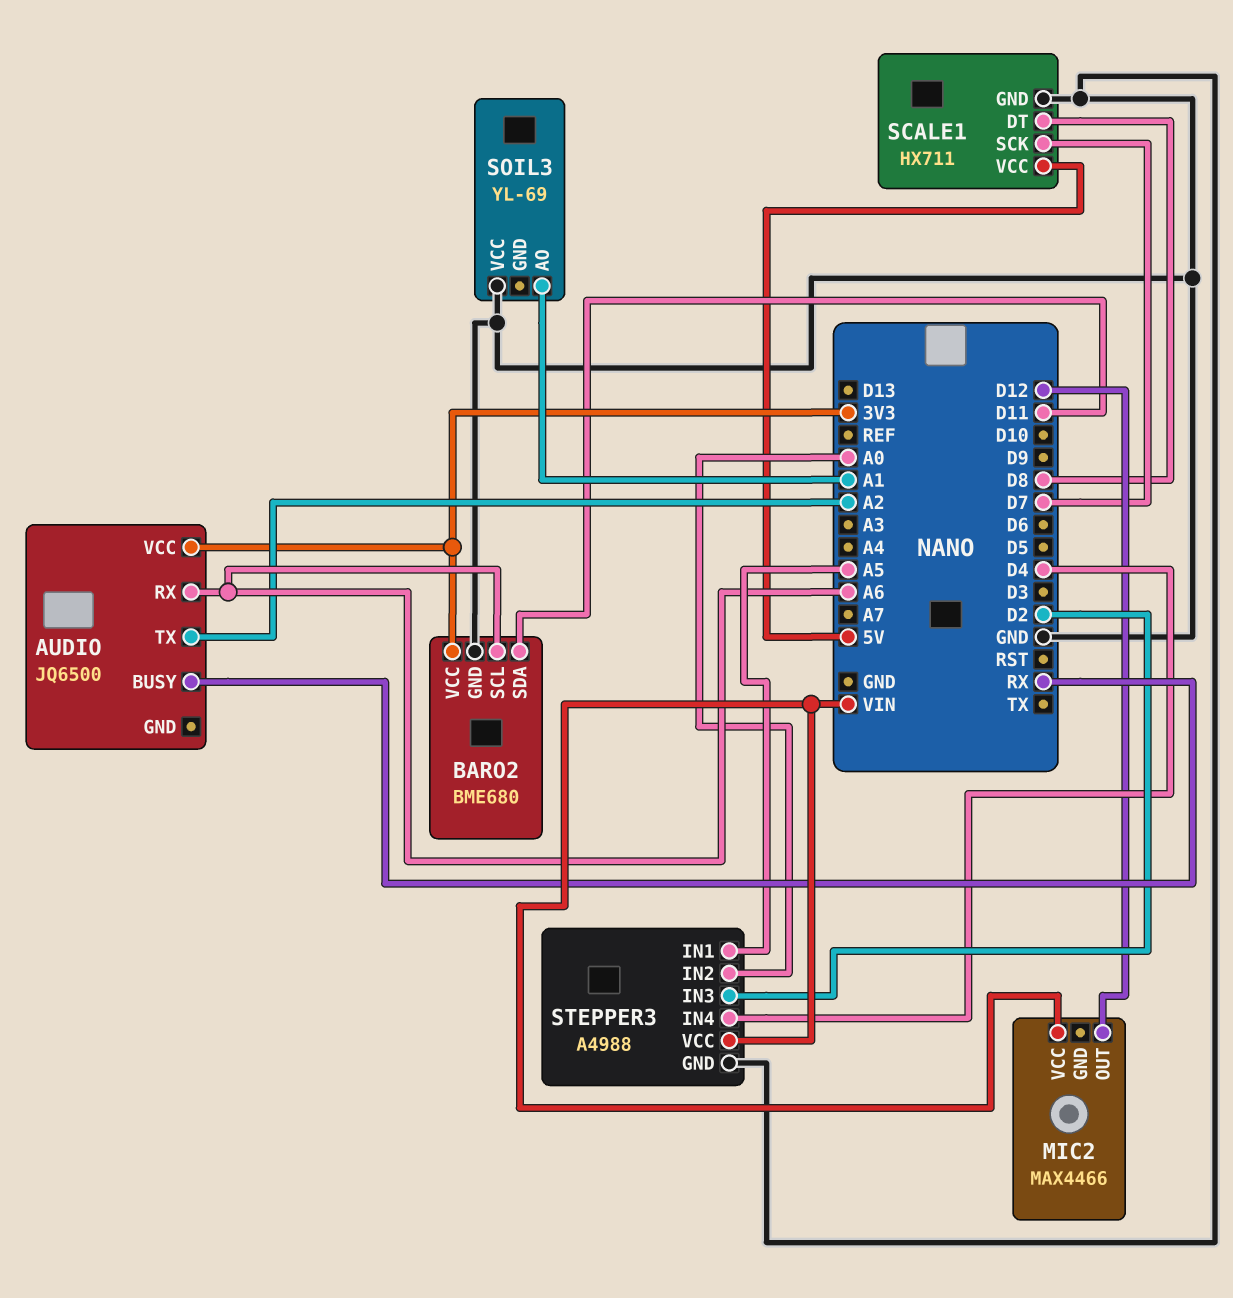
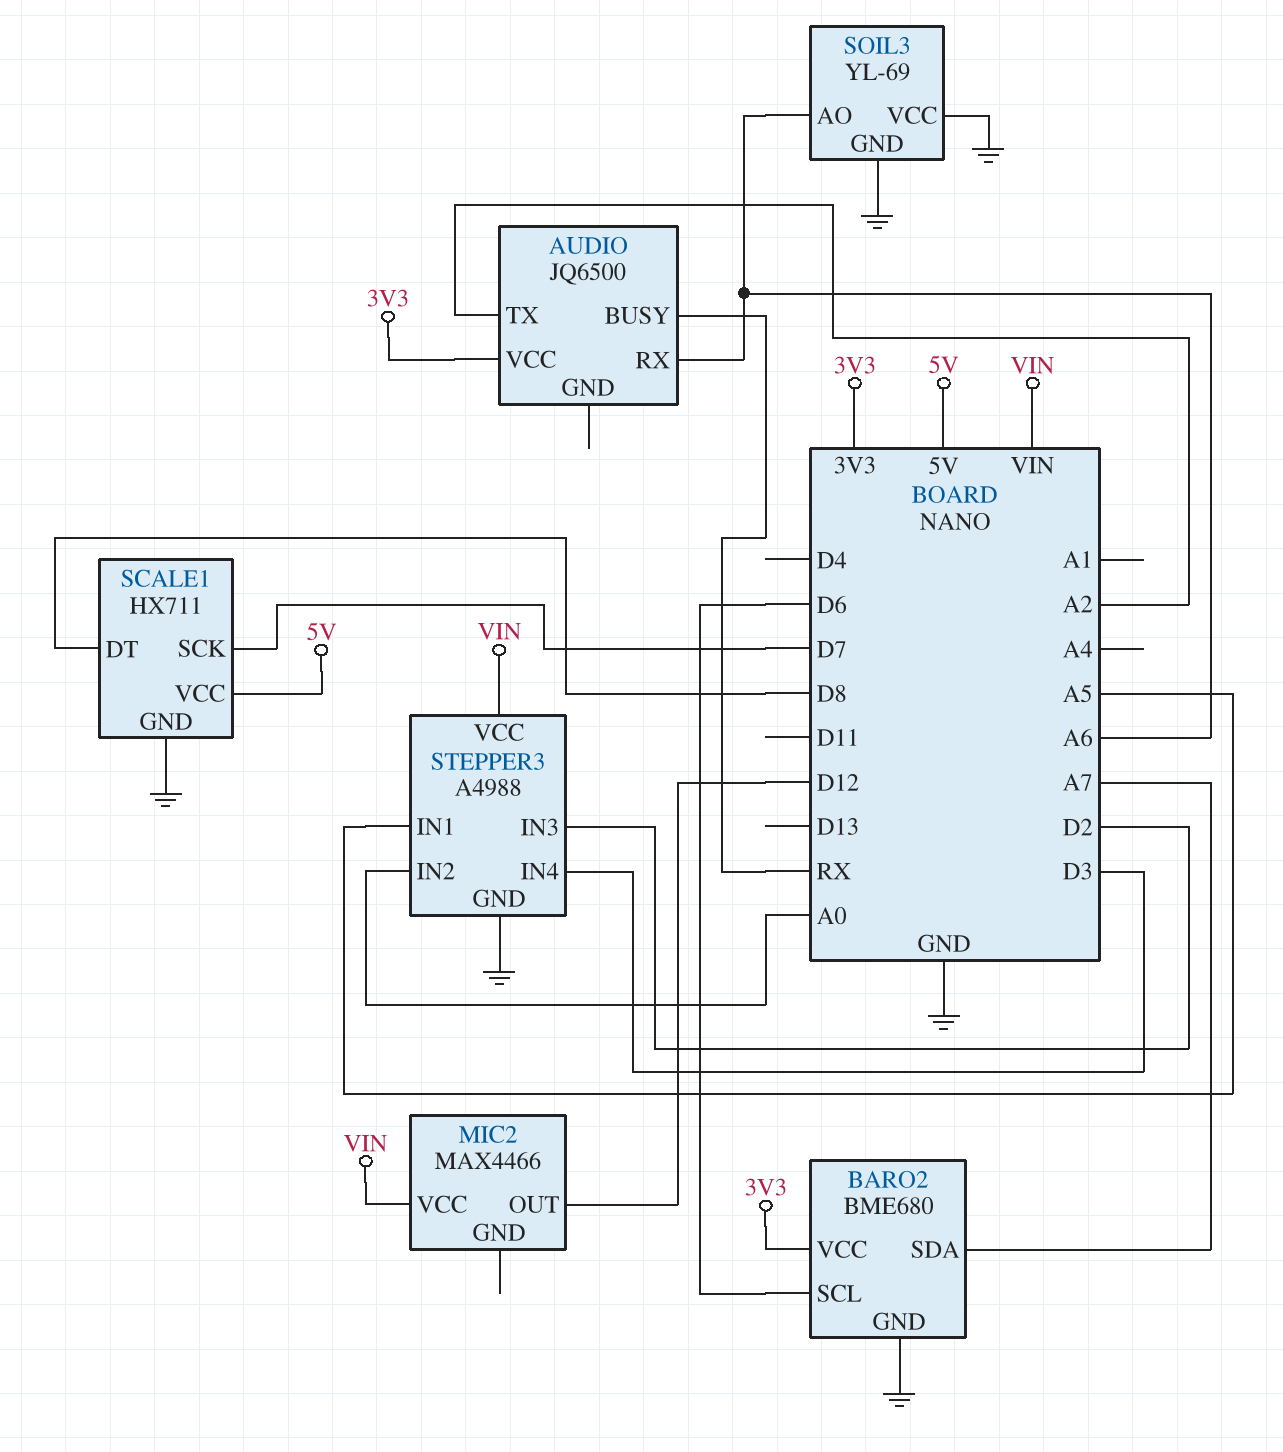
BARO2 pin SCL: A6 -> D6
BARO2 pin SDA: D11 -> A7
SOIL3 pin AO: A1 -> A6
SOIL3 pin GND: none -> GND
STEPPER3 pin IN4: D4 -> D3

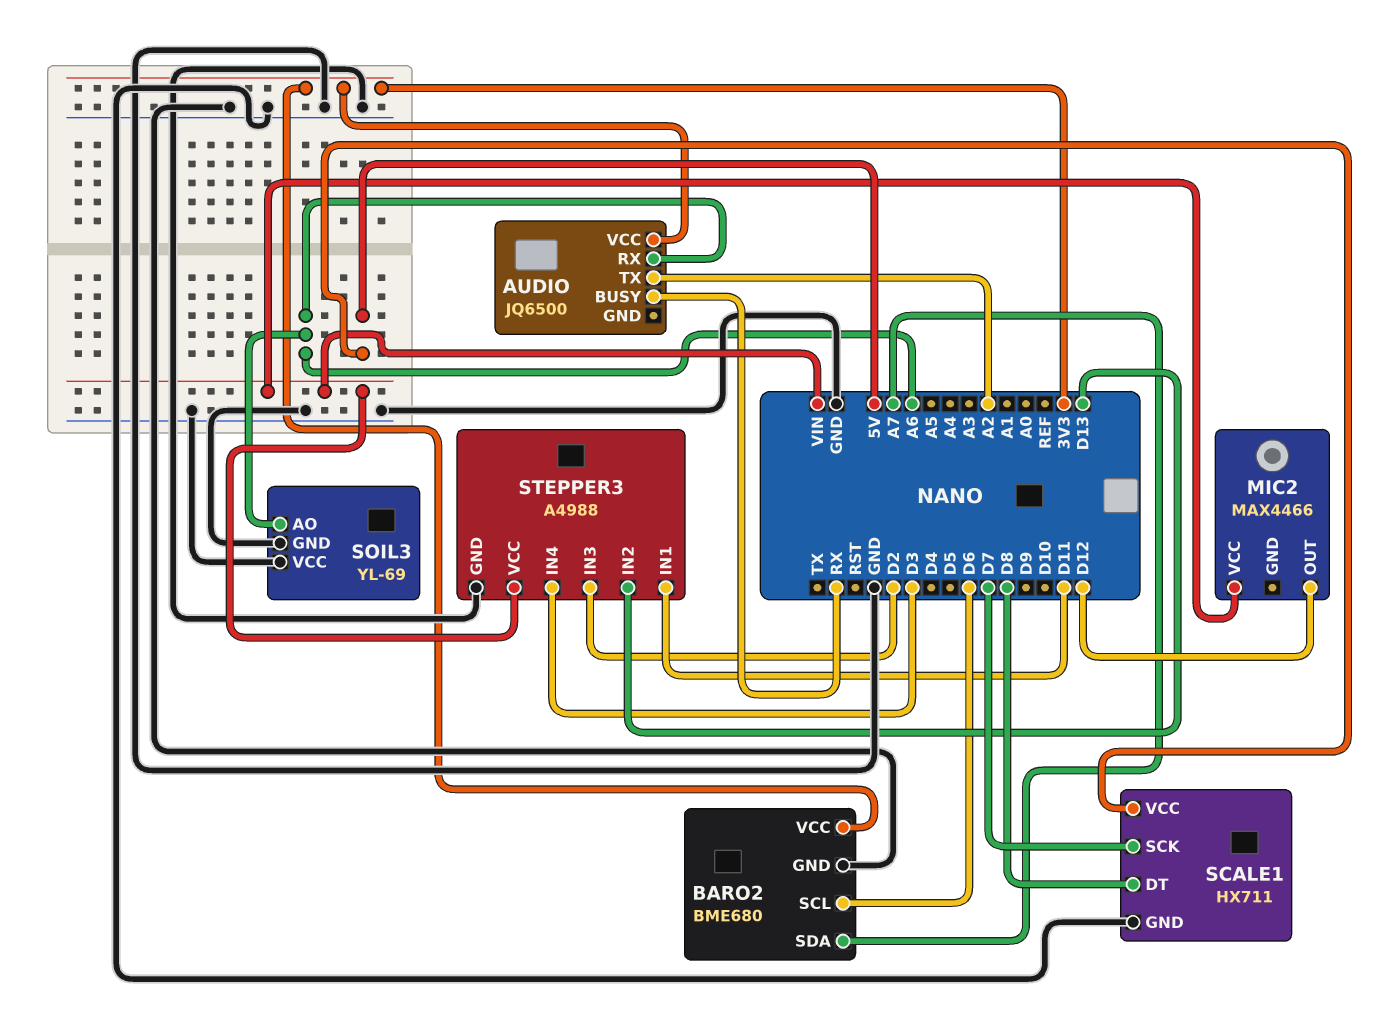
STEPPER3 pin IN1: A5 -> D11
STEPPER3 pin IN2: A0 -> D13

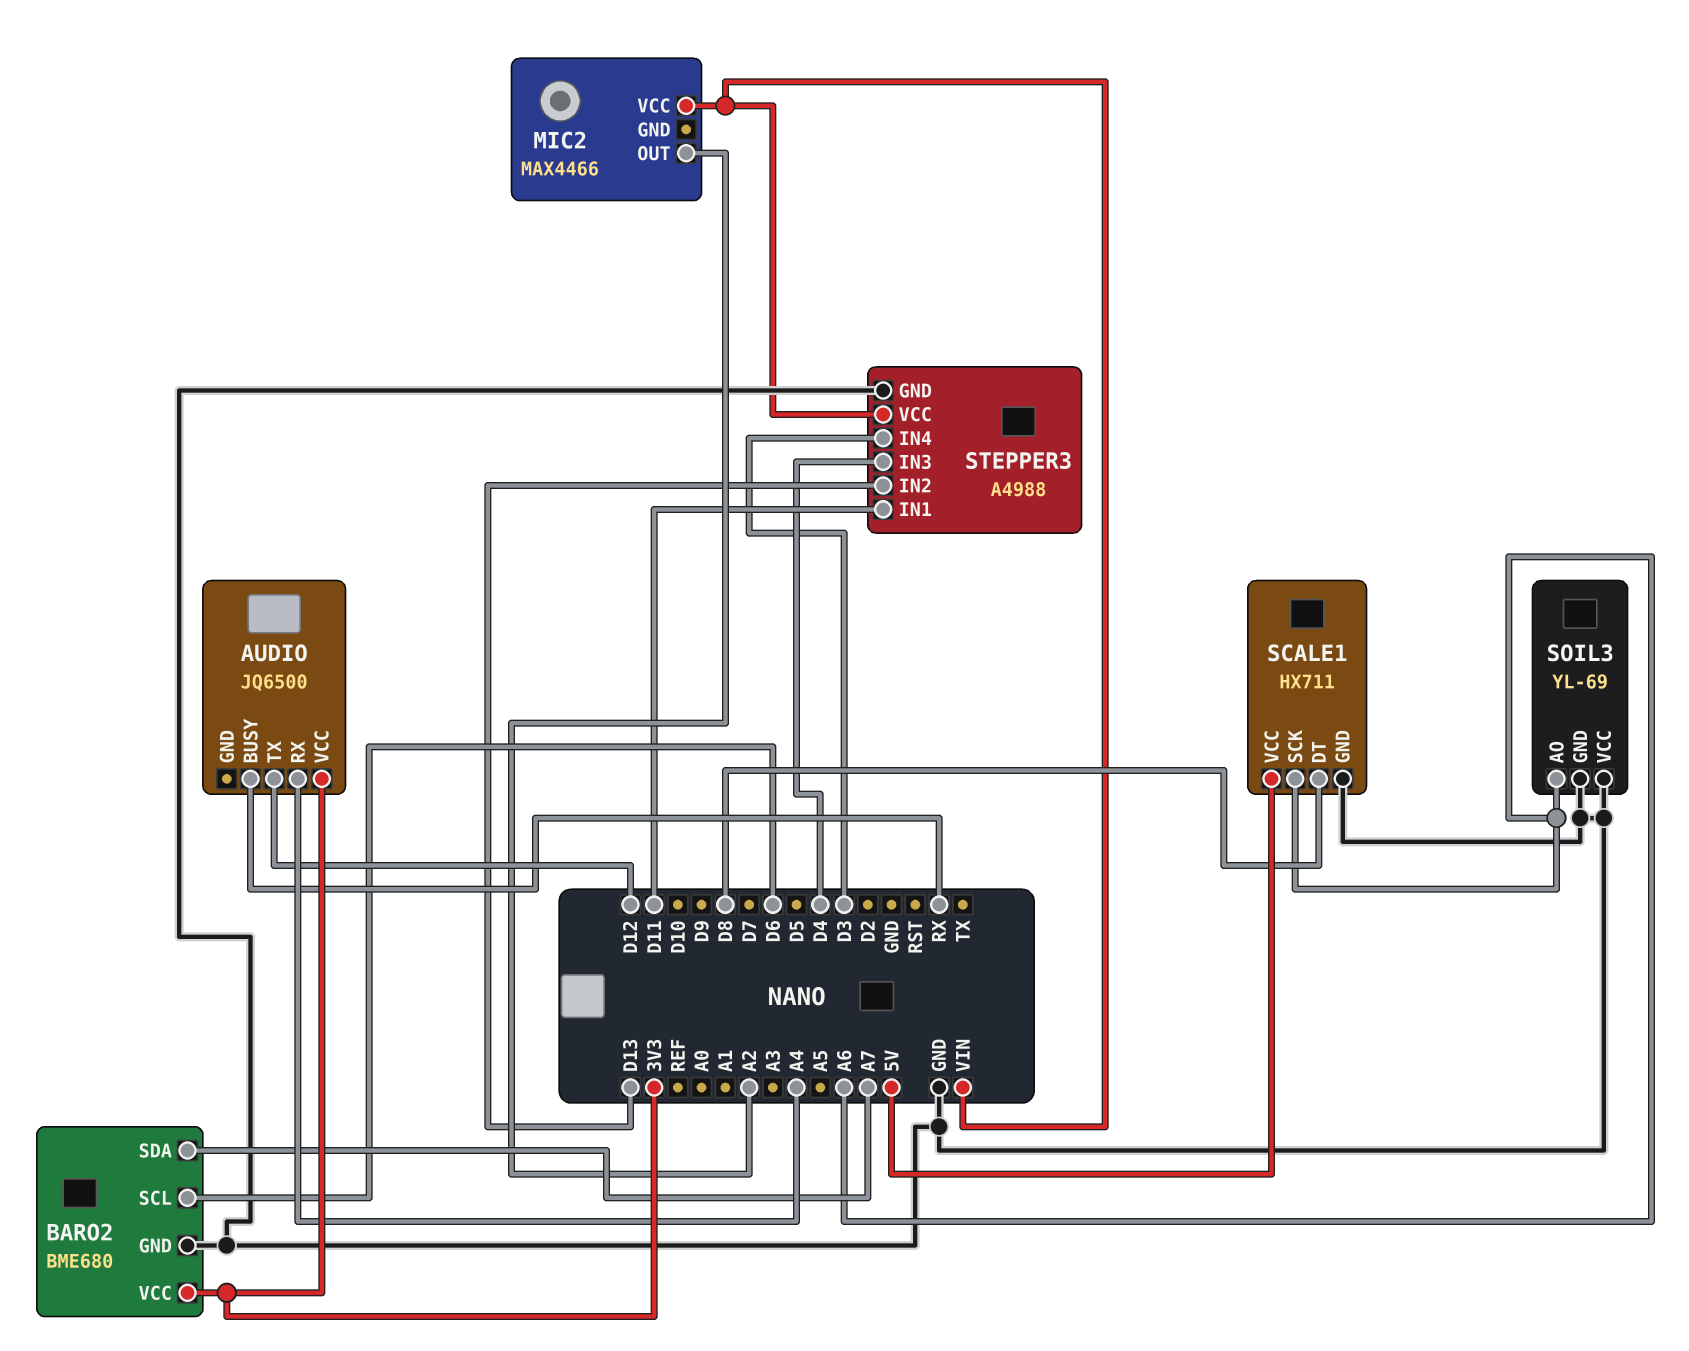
AUDIO pin RX: A6 -> A4
AUDIO pin TX: A2 -> D12
MIC2 pin OUT: D12 -> A2
SCALE1 pin SCK: D7 -> A6
STEPPER3 pin IN3: D2 -> D4

